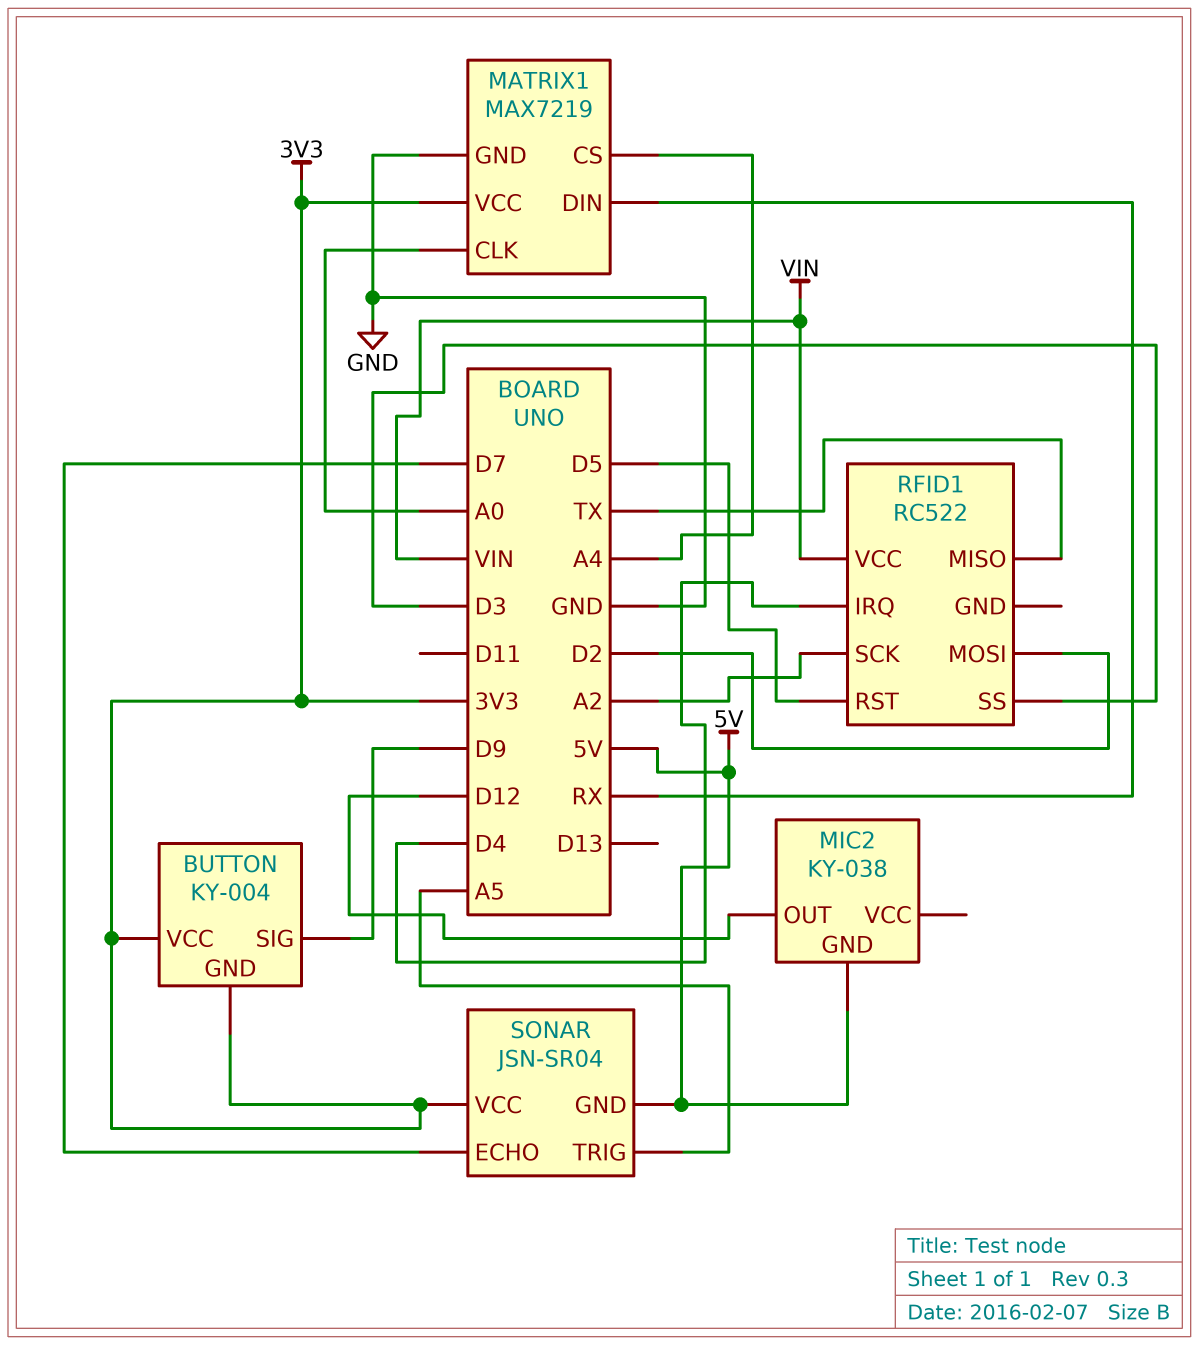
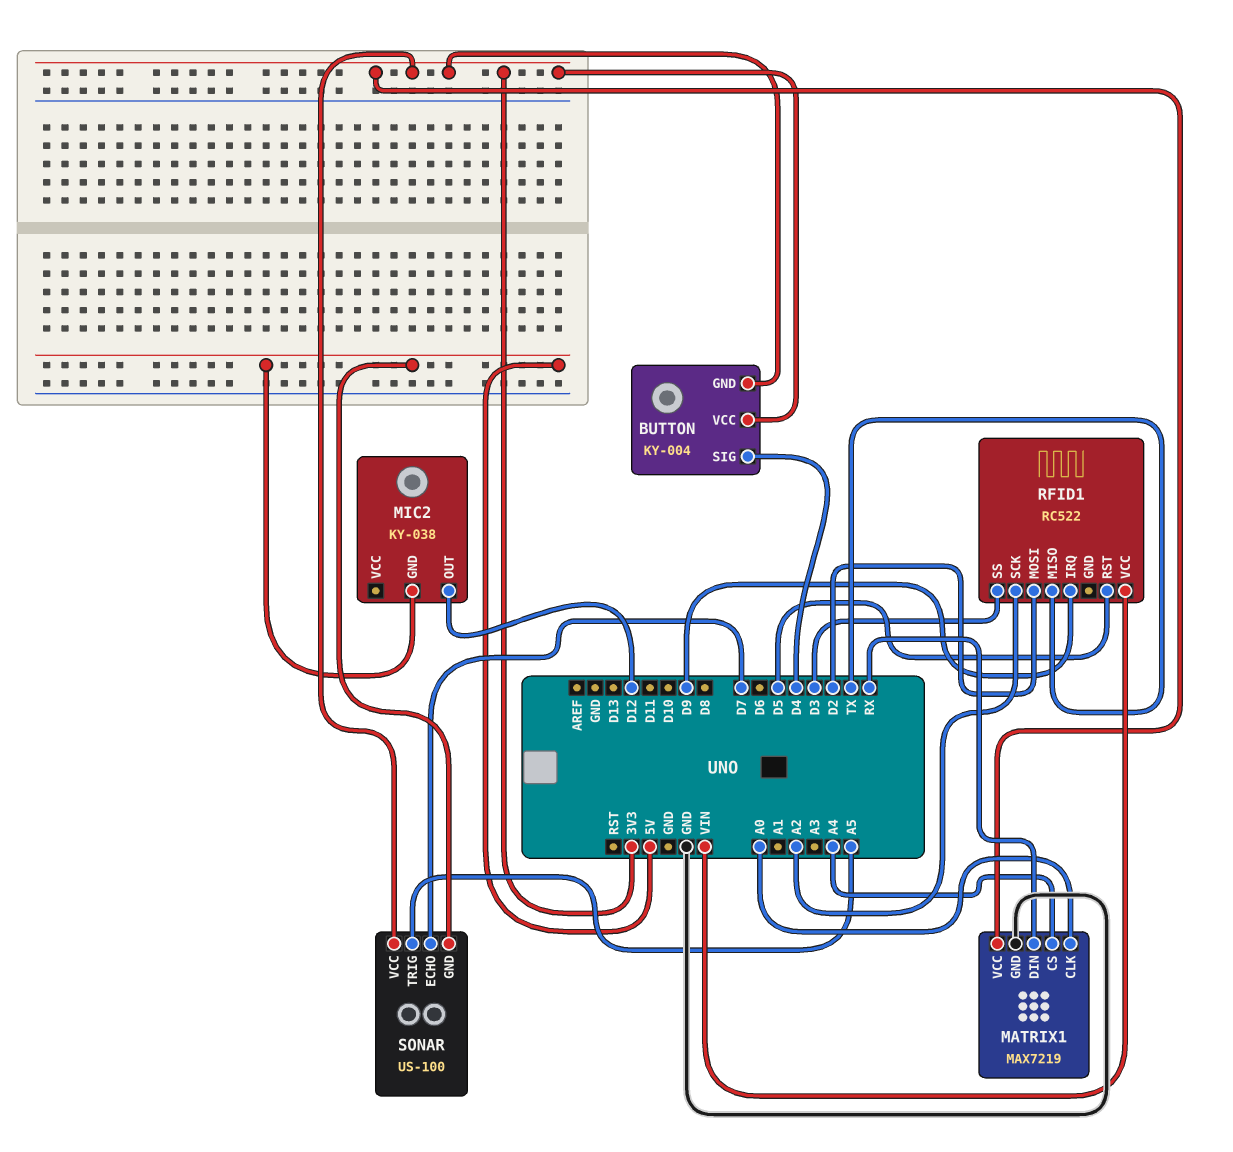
BUTTON pin SIG: D9 -> D4
RFID1 pin IRQ: D4 -> D9
SONAR: JSN-SR04 -> US-100

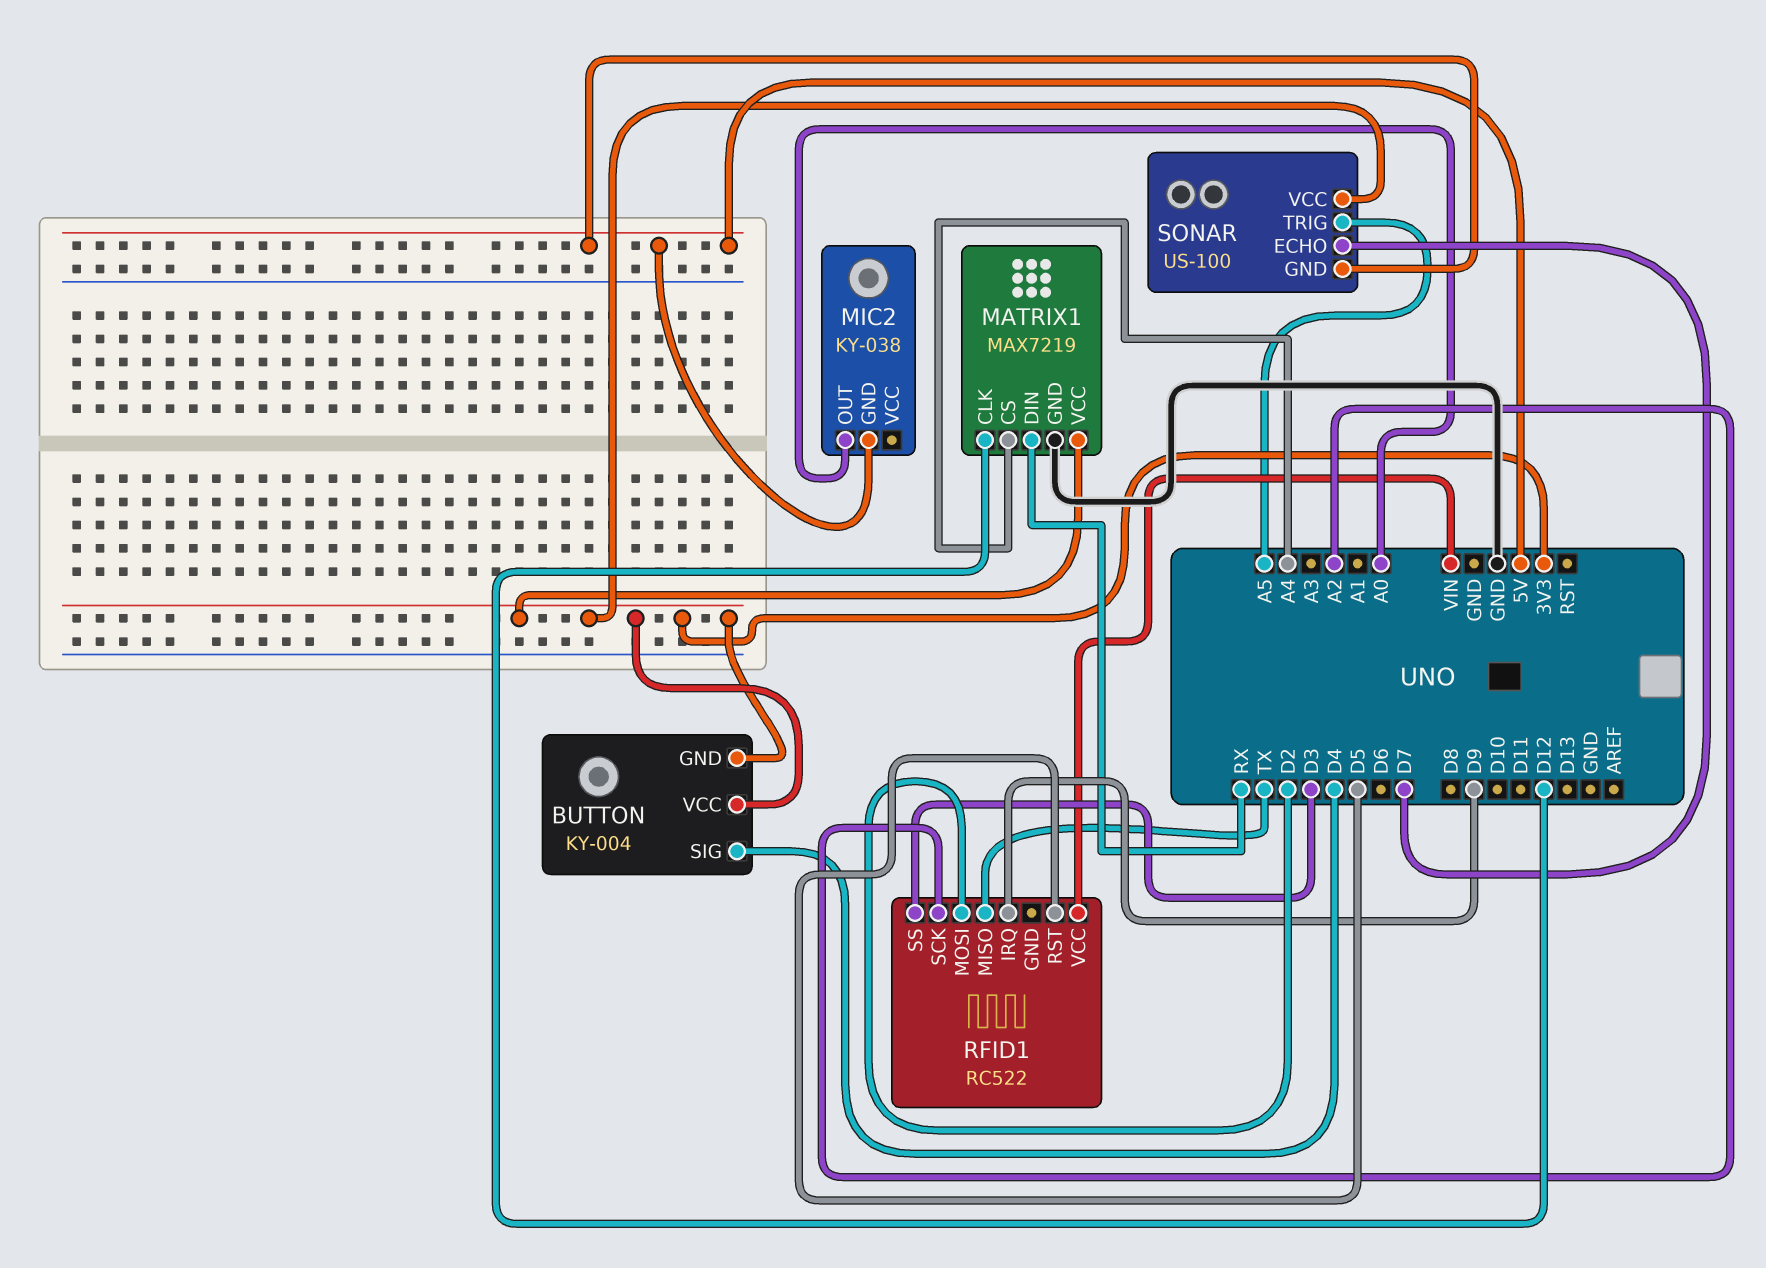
MATRIX1 pin CLK: A0 -> D12
MIC2 pin OUT: D12 -> A0

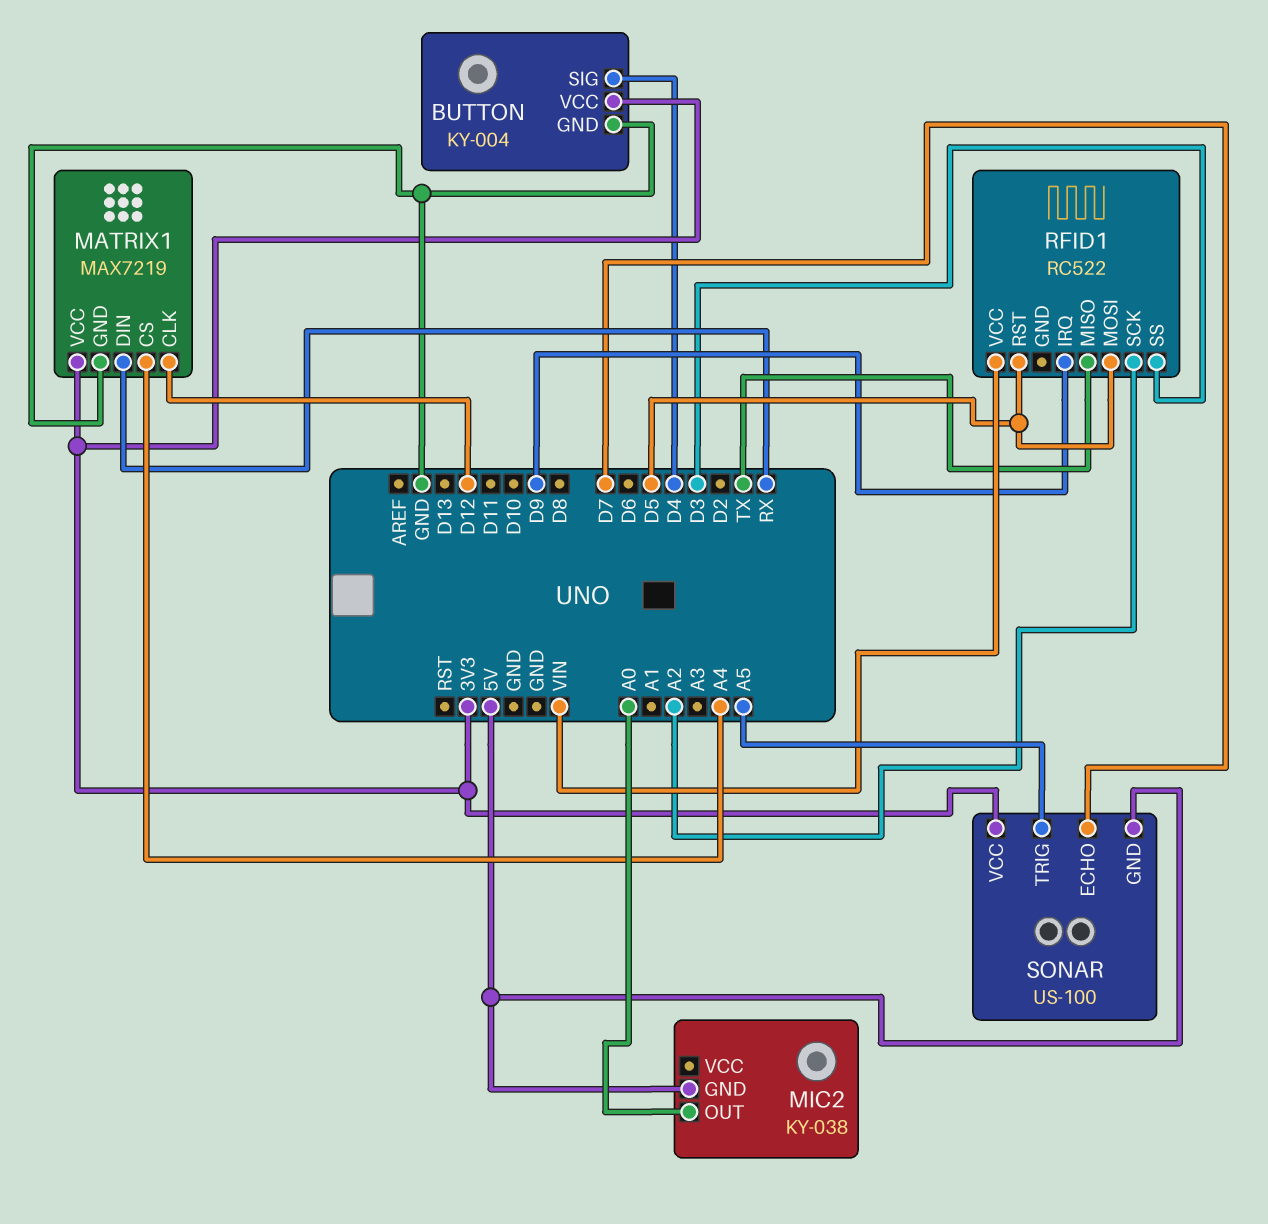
BUTTON pin GND: 3V3 -> GND
RFID1 pin MOSI: D2 -> D5

